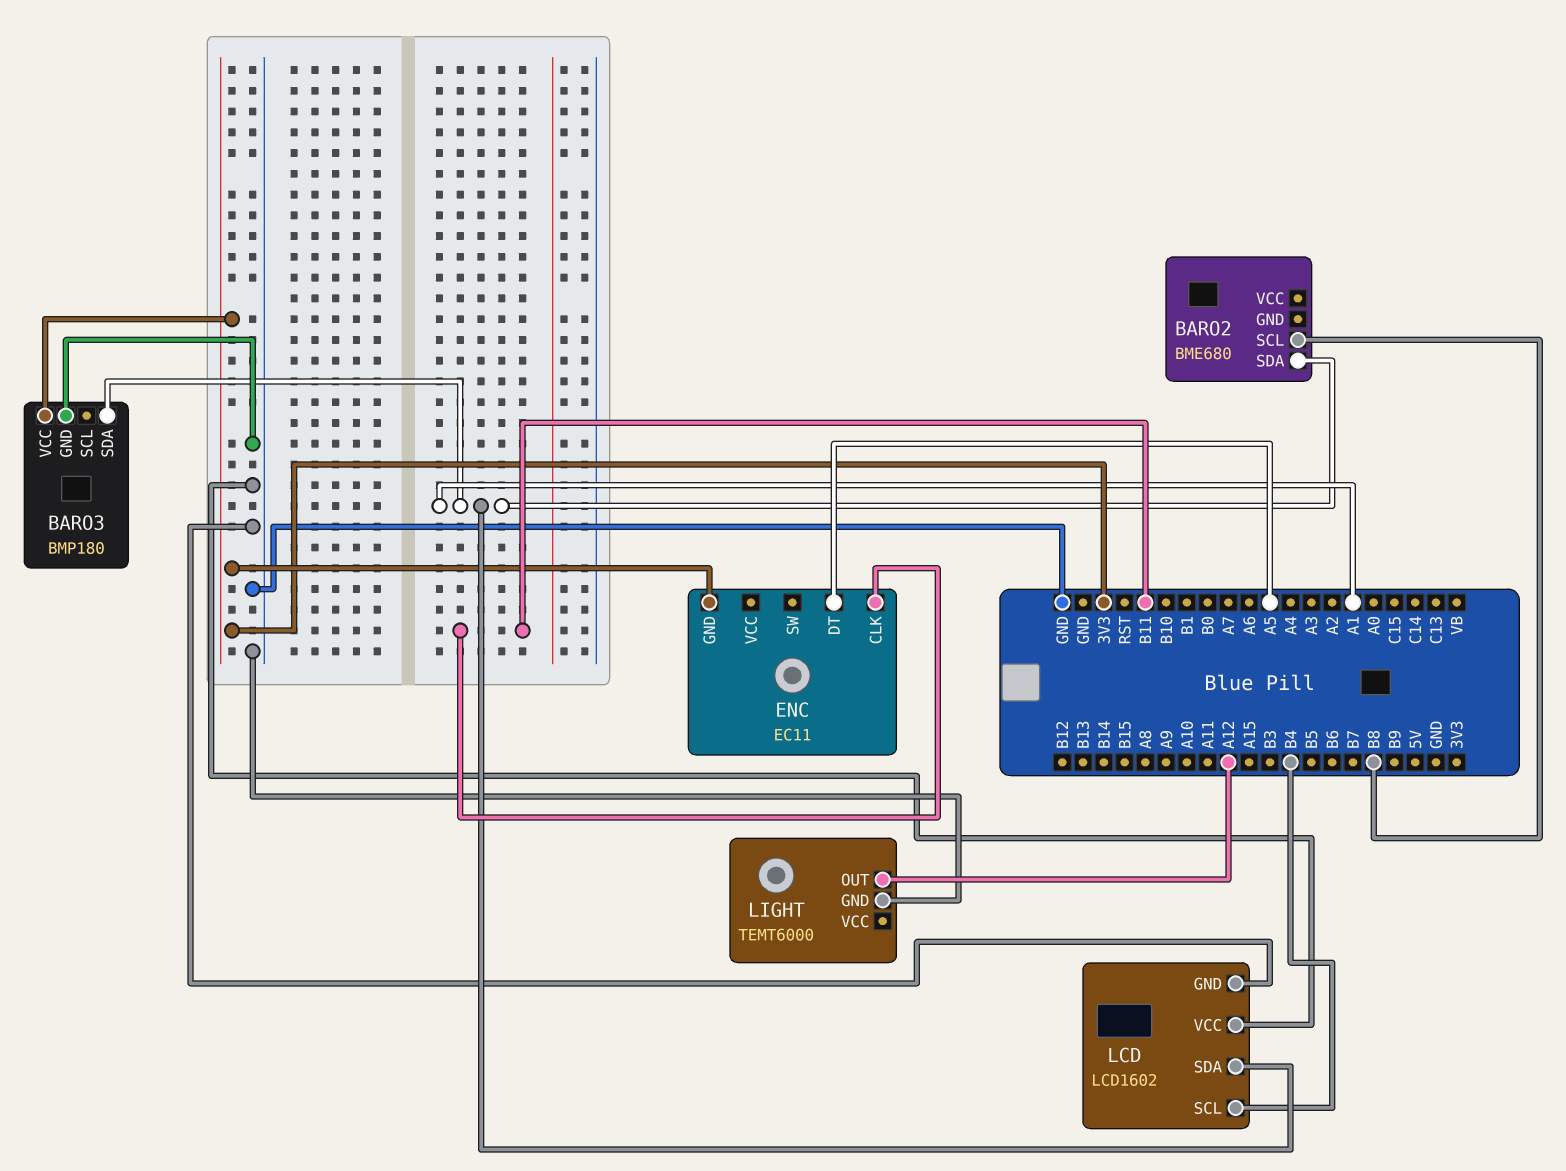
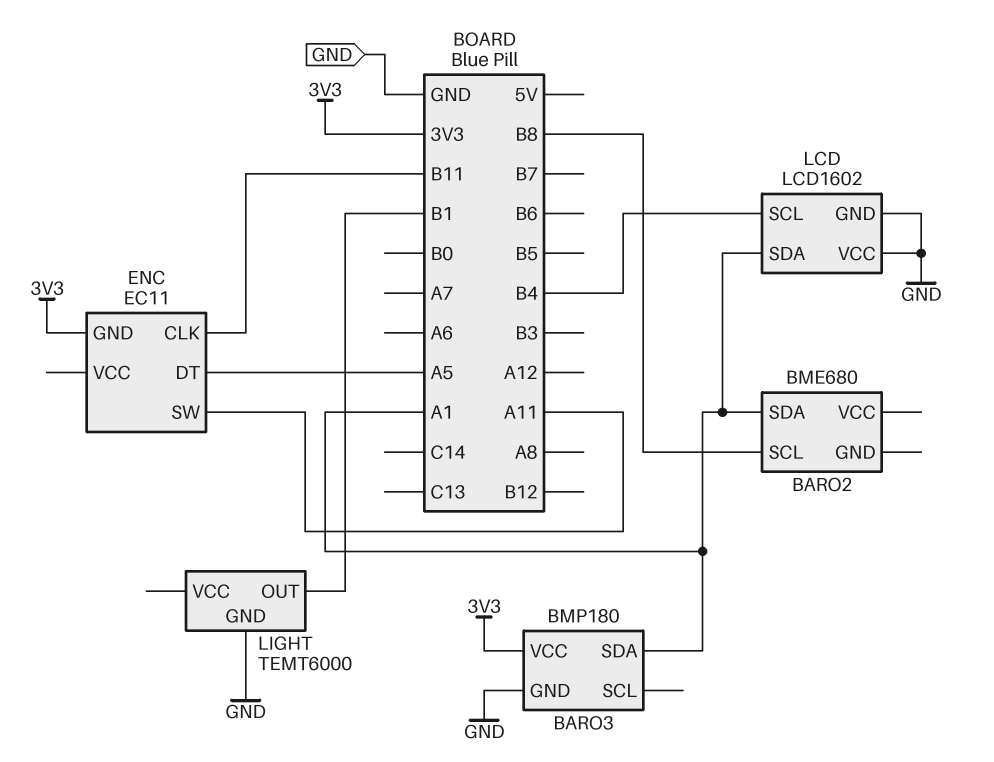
ENC pin SW: none -> A11
LIGHT pin OUT: A12 -> B1

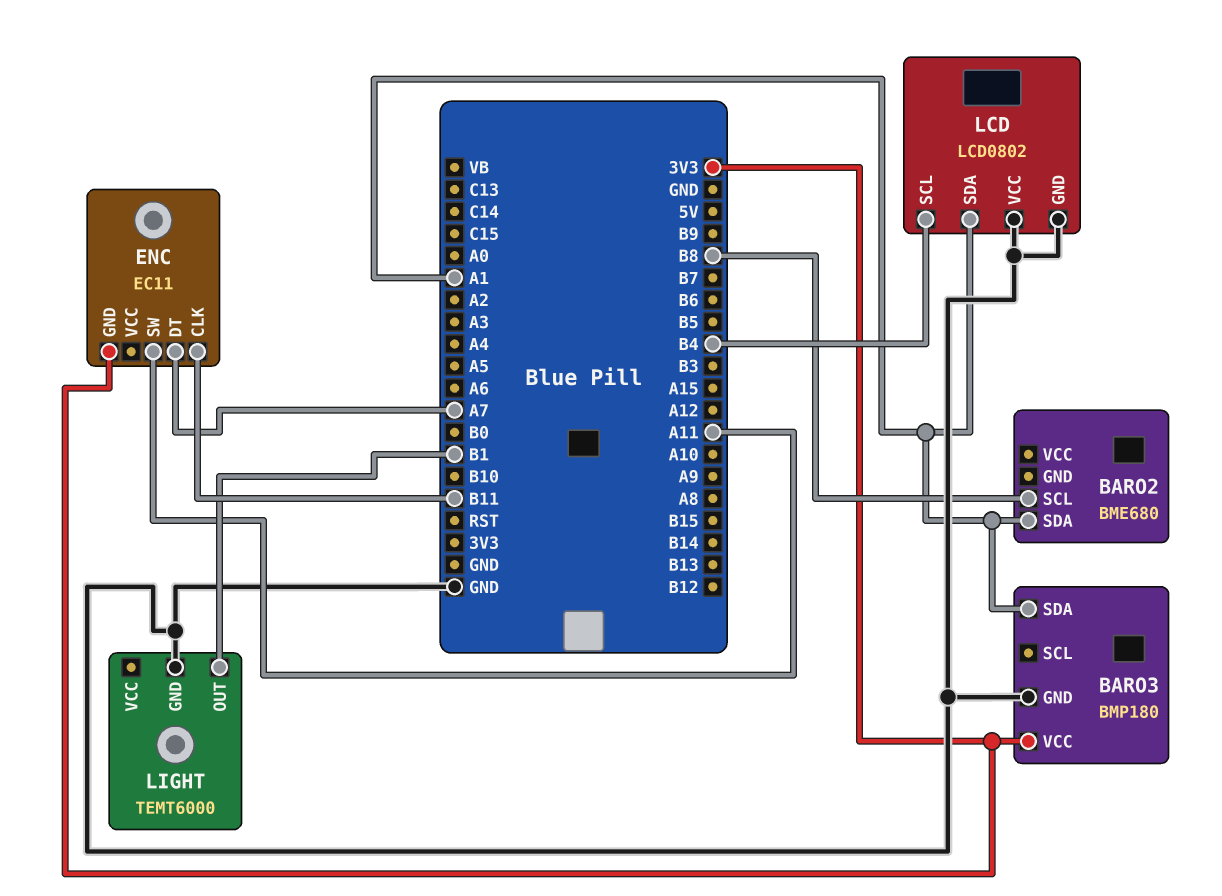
ENC pin DT: A5 -> A7
LCD: LCD1602 -> LCD0802

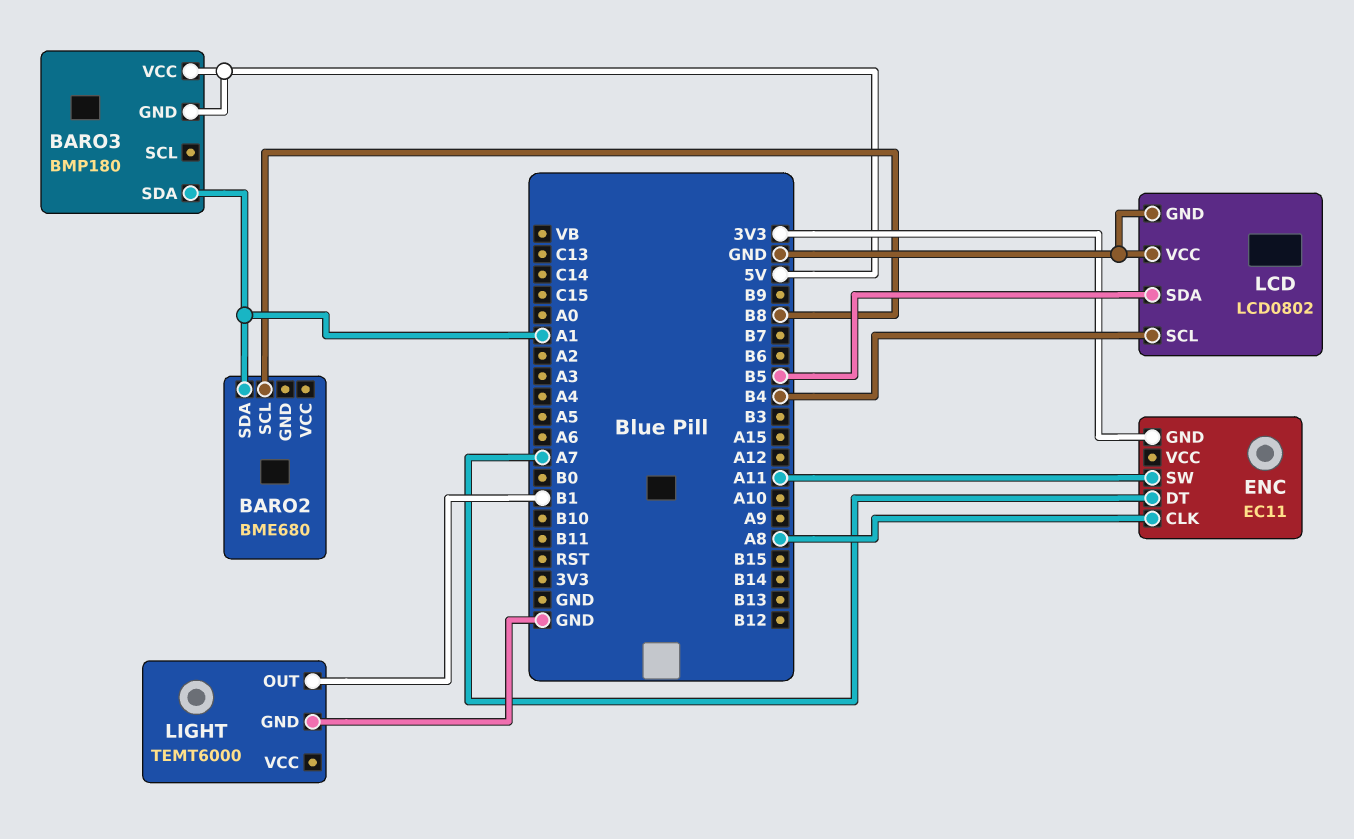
BARO3 pin GND: GND -> 5V
BARO3 pin VCC: 3V3 -> 5V
ENC pin CLK: B11 -> A8
LCD pin SDA: A1 -> B5

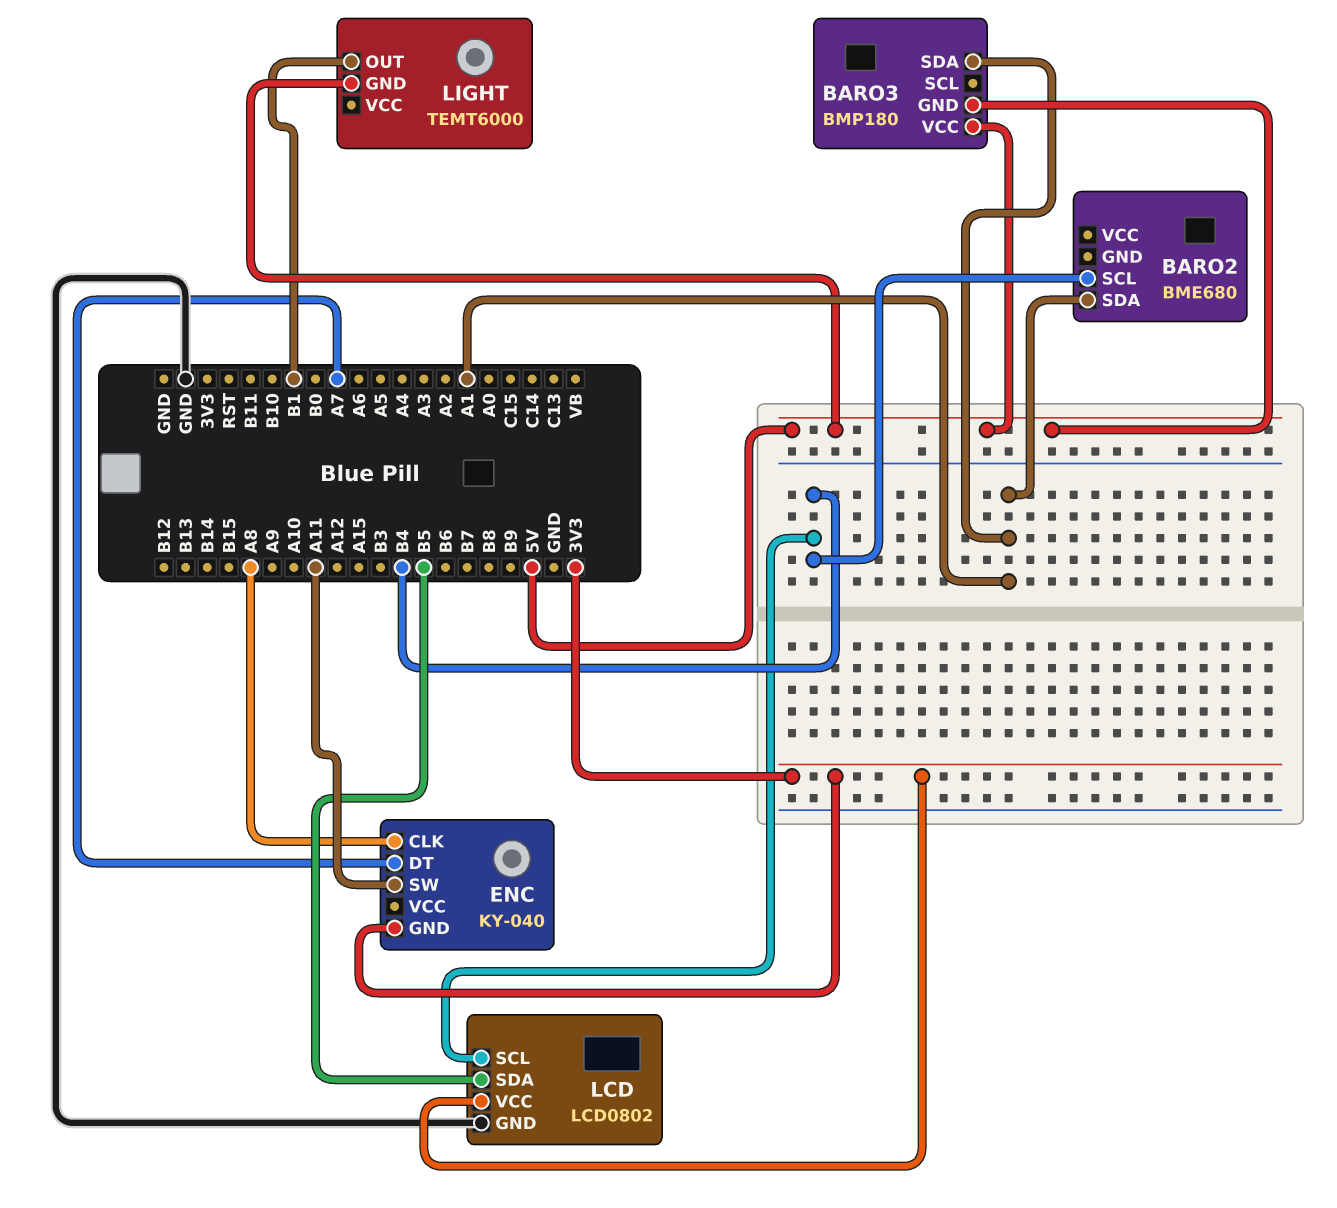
BARO2 pin SCL: B8 -> B4
ENC: EC11 -> KY-040
LCD pin VCC: GND -> 3V3
LIGHT pin GND: GND -> 5V

